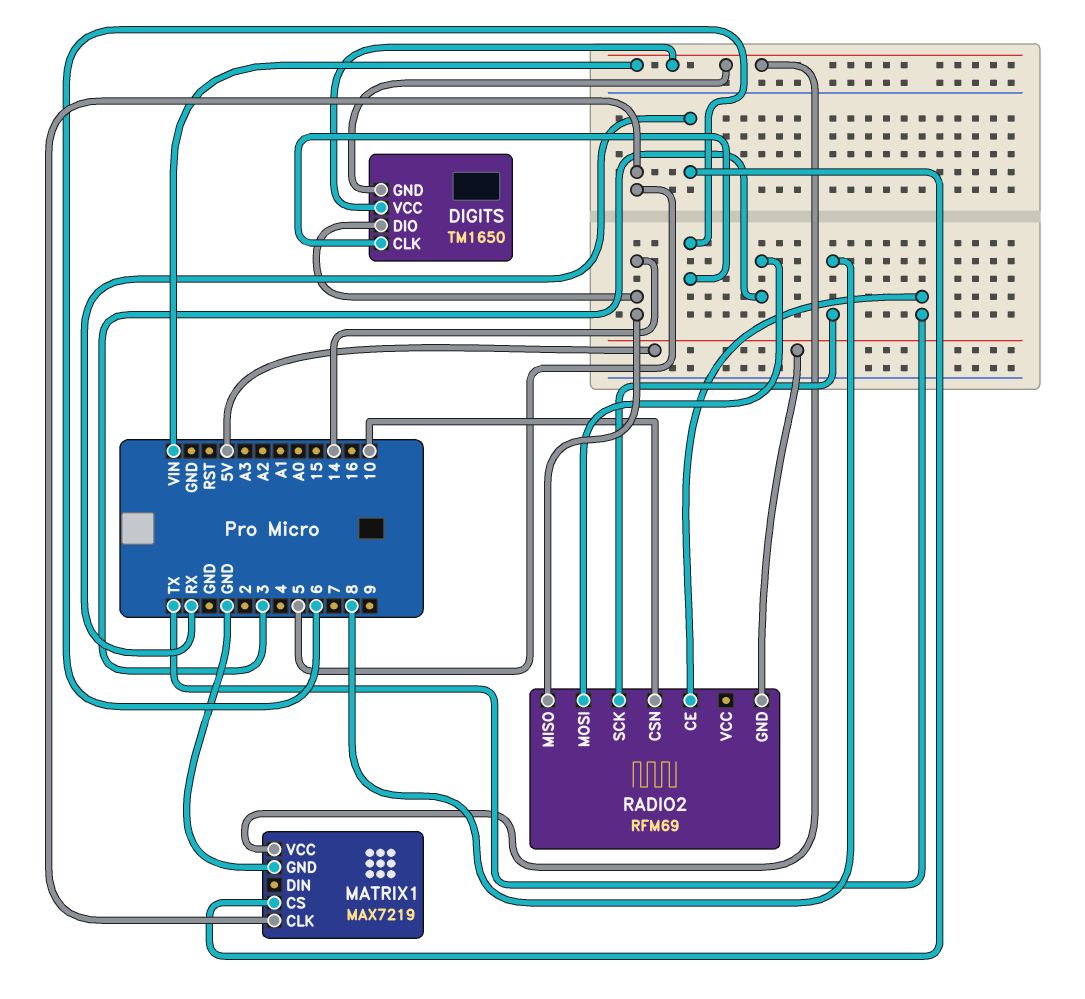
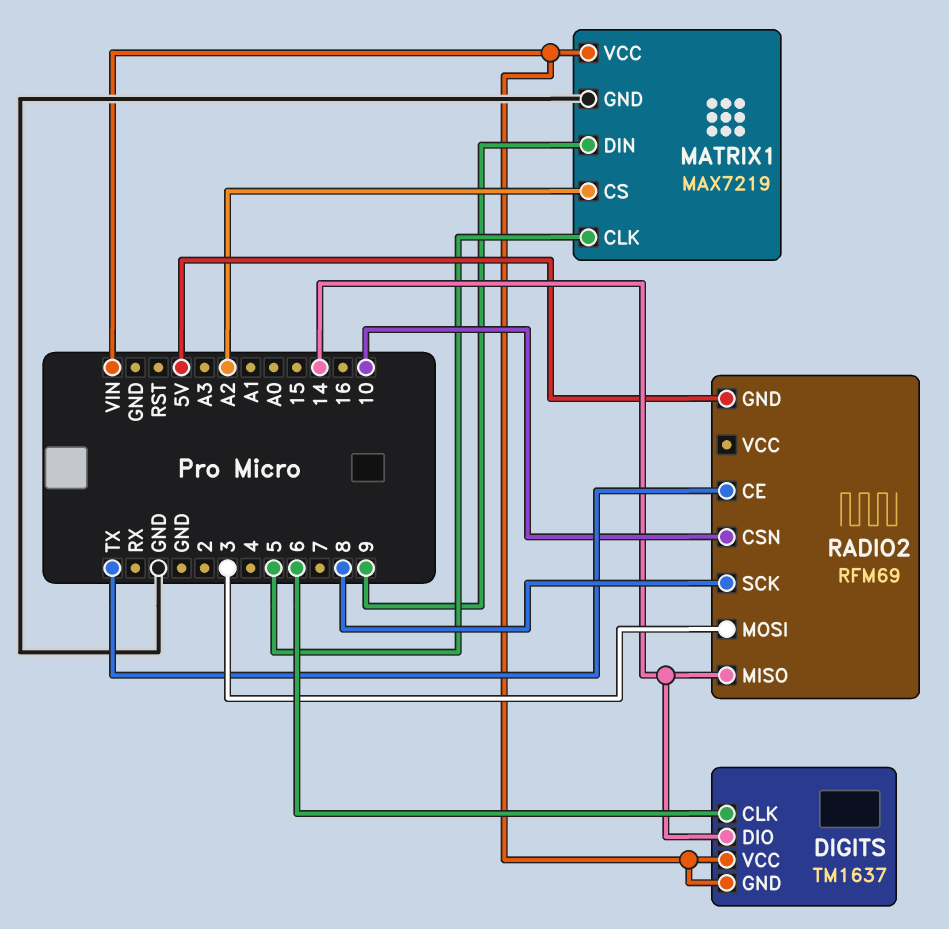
DIGITS: TM1650 -> TM1637
MATRIX1 pin CS: RX -> A2
MATRIX1 pin DIN: none -> 9

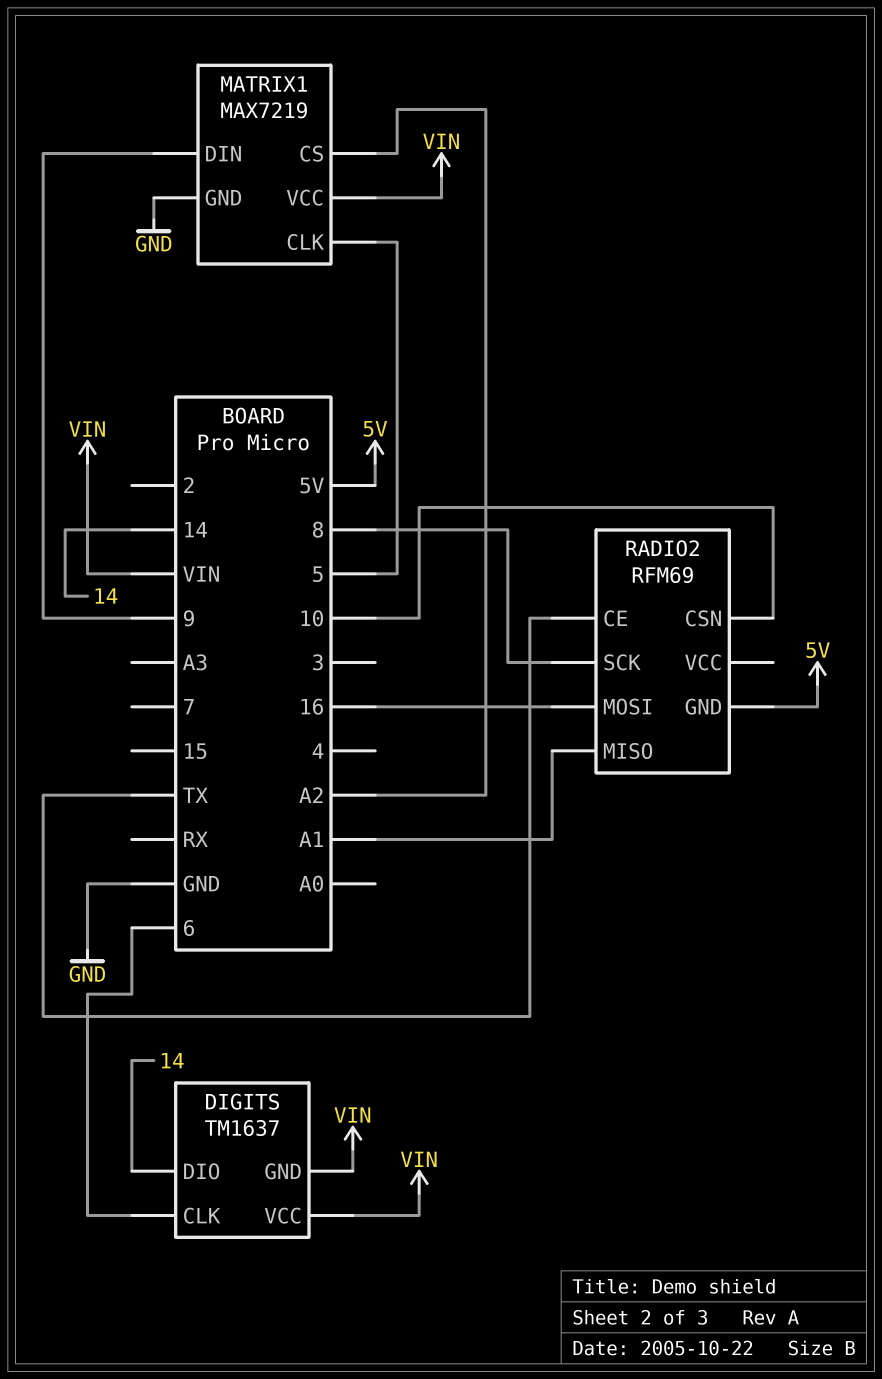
RADIO2 pin MISO: 14 -> A1
RADIO2 pin MOSI: 3 -> 16

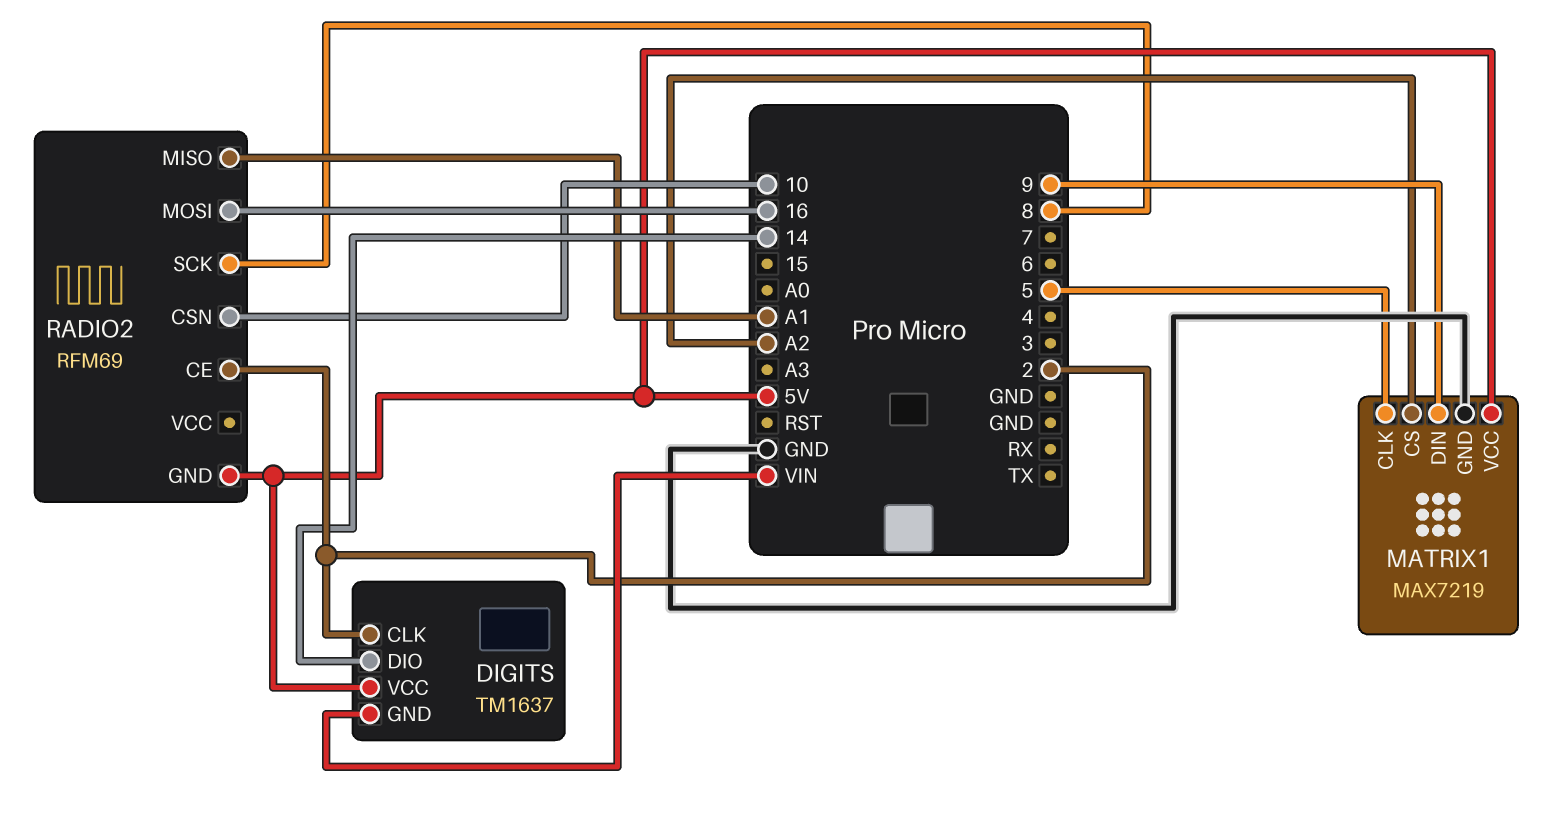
DIGITS pin CLK: 6 -> 2
DIGITS pin VCC: VIN -> 5V
MATRIX1 pin VCC: VIN -> 5V
RADIO2 pin CE: TX -> 2

